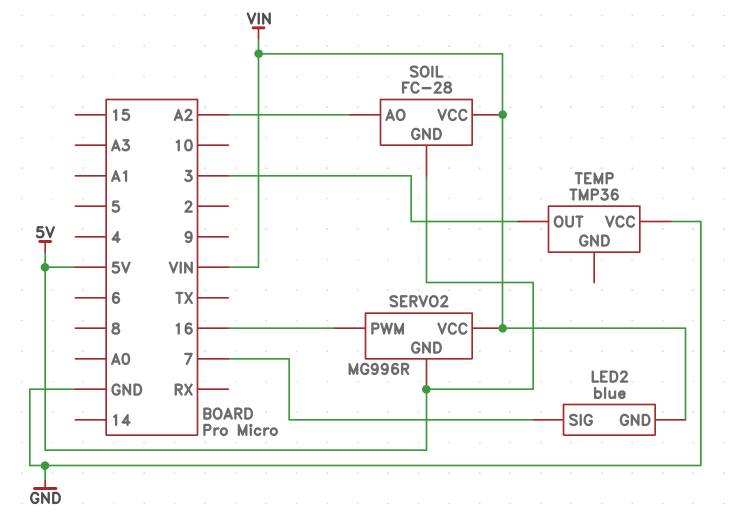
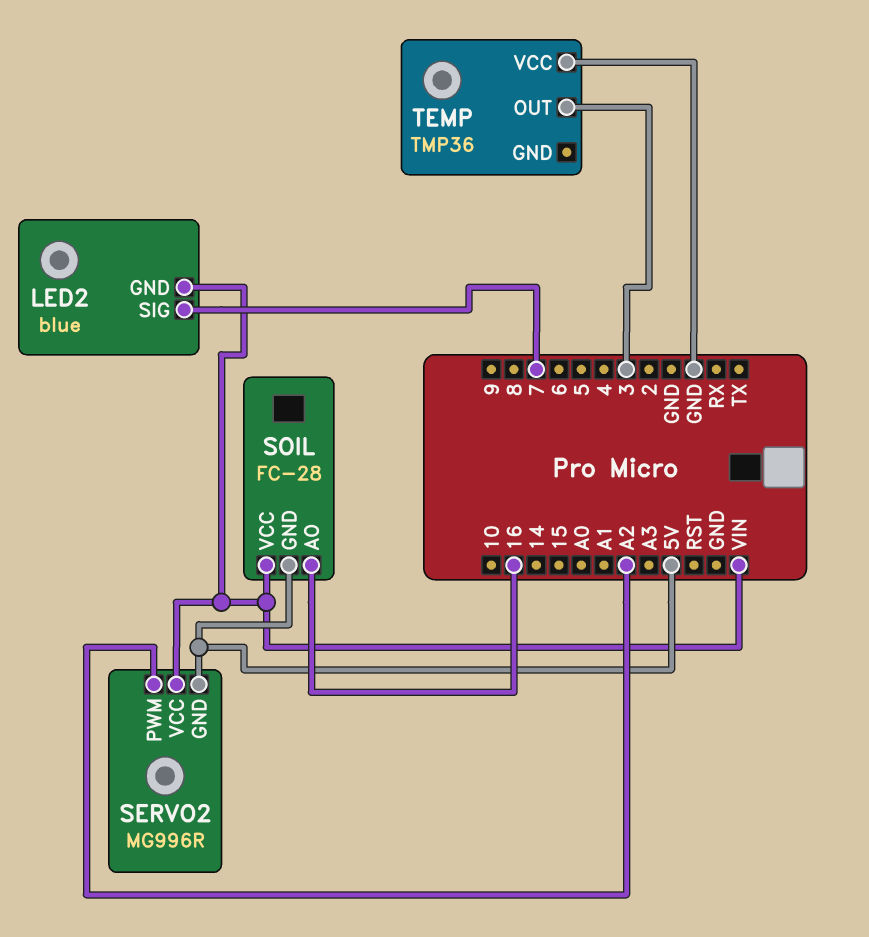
SERVO2 pin PWM: 16 -> A2
SOIL pin AO: A2 -> 16

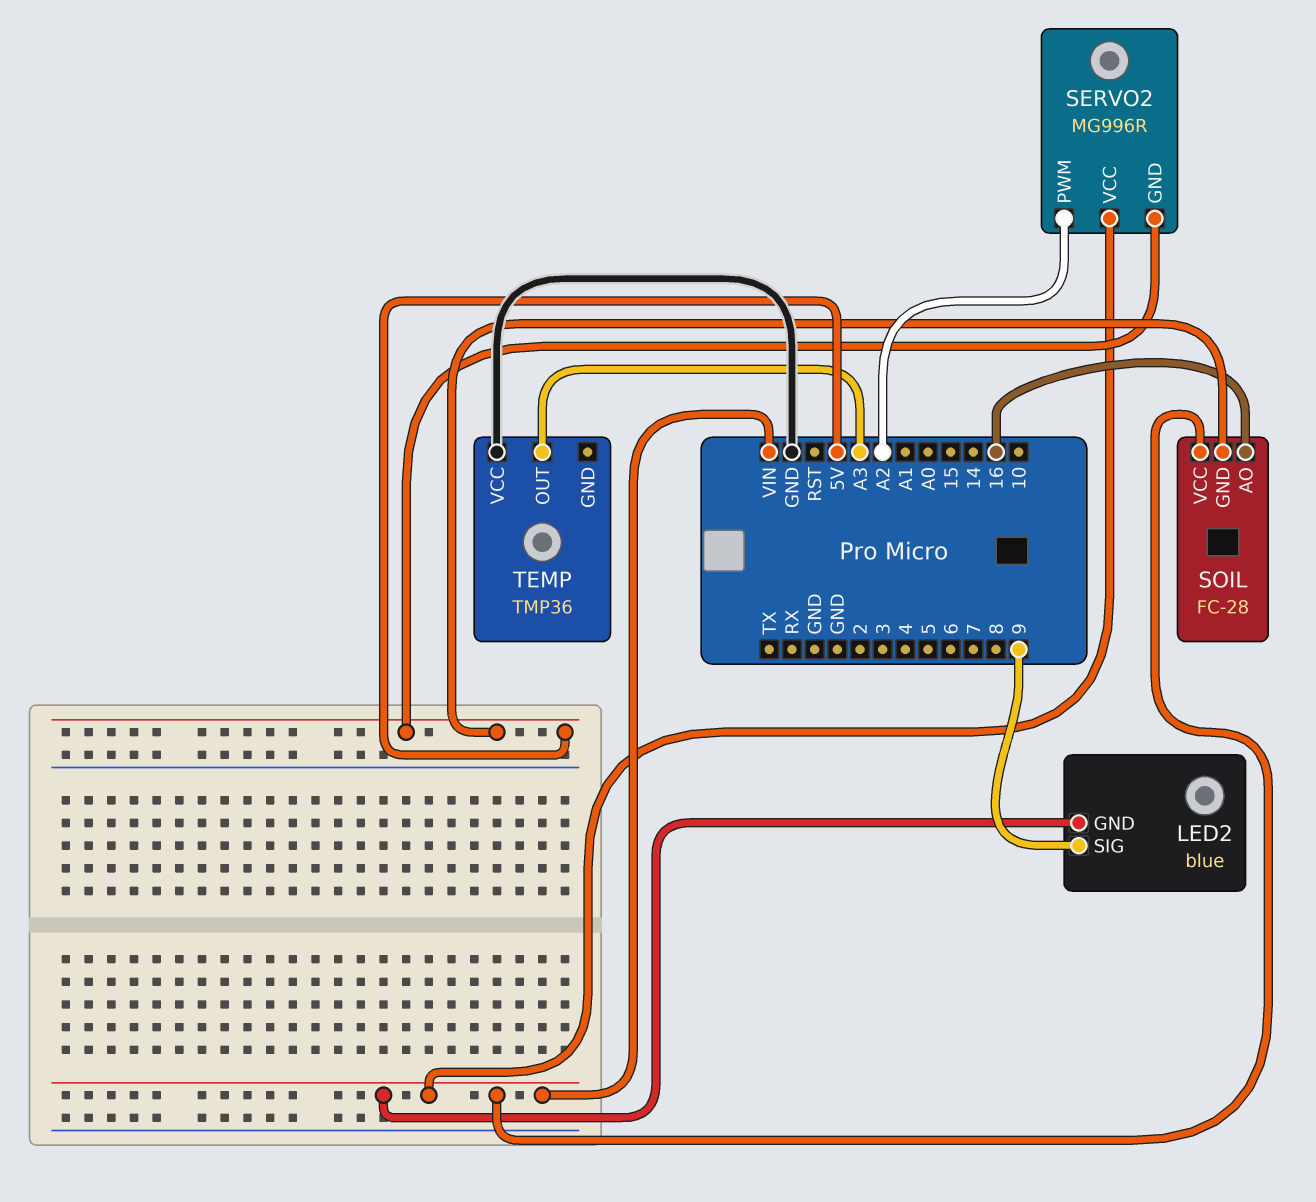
LED2 pin SIG: 7 -> 9
TEMP pin OUT: 3 -> A3

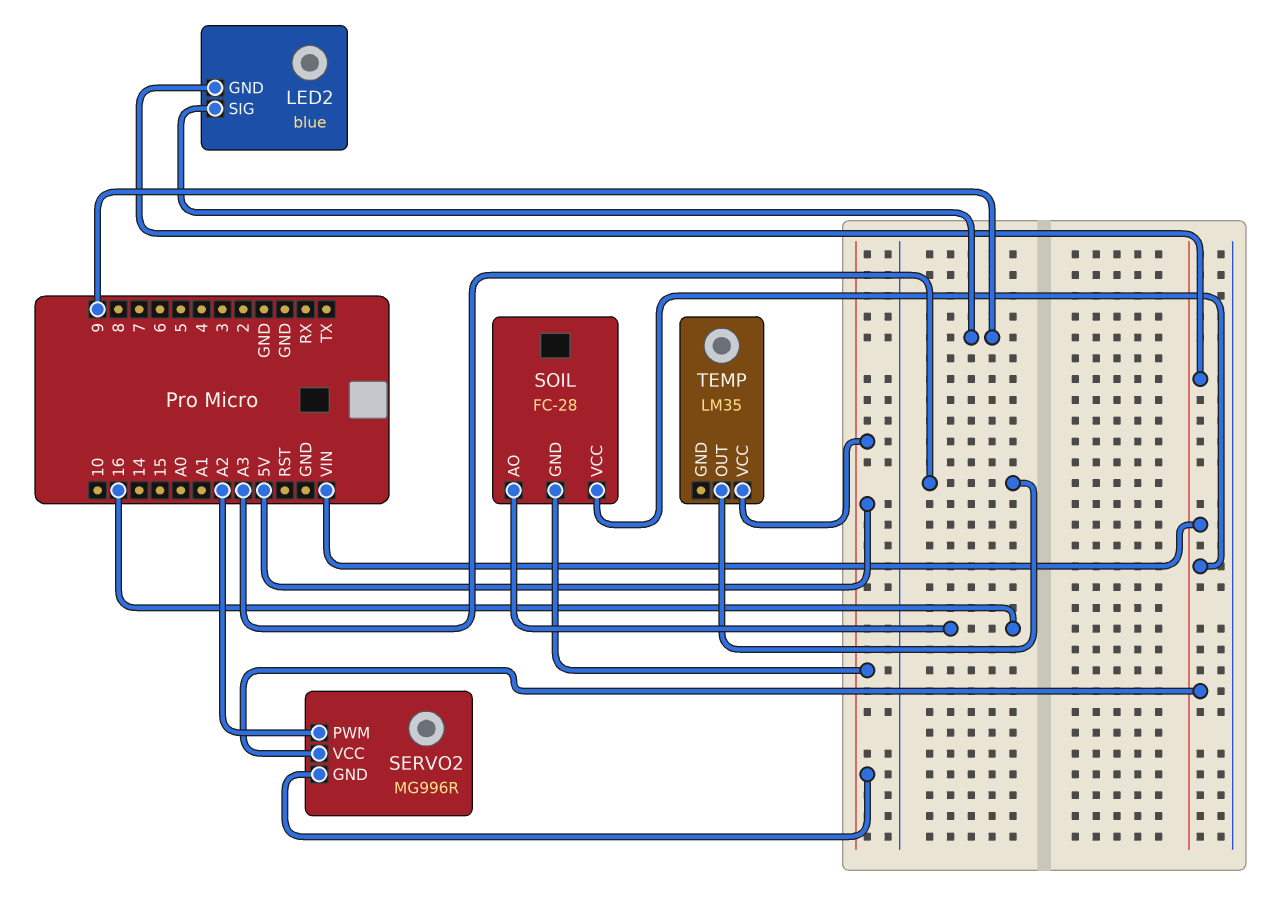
TEMP: TMP36 -> LM35
TEMP pin VCC: GND -> 5V

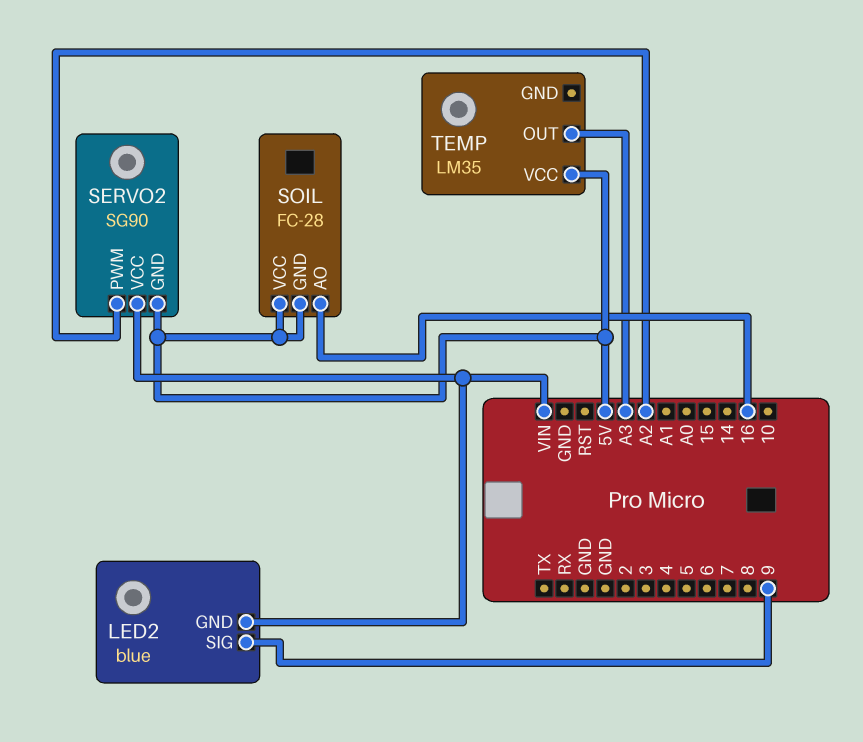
SERVO2: MG996R -> SG90
SOIL pin VCC: VIN -> 5V

